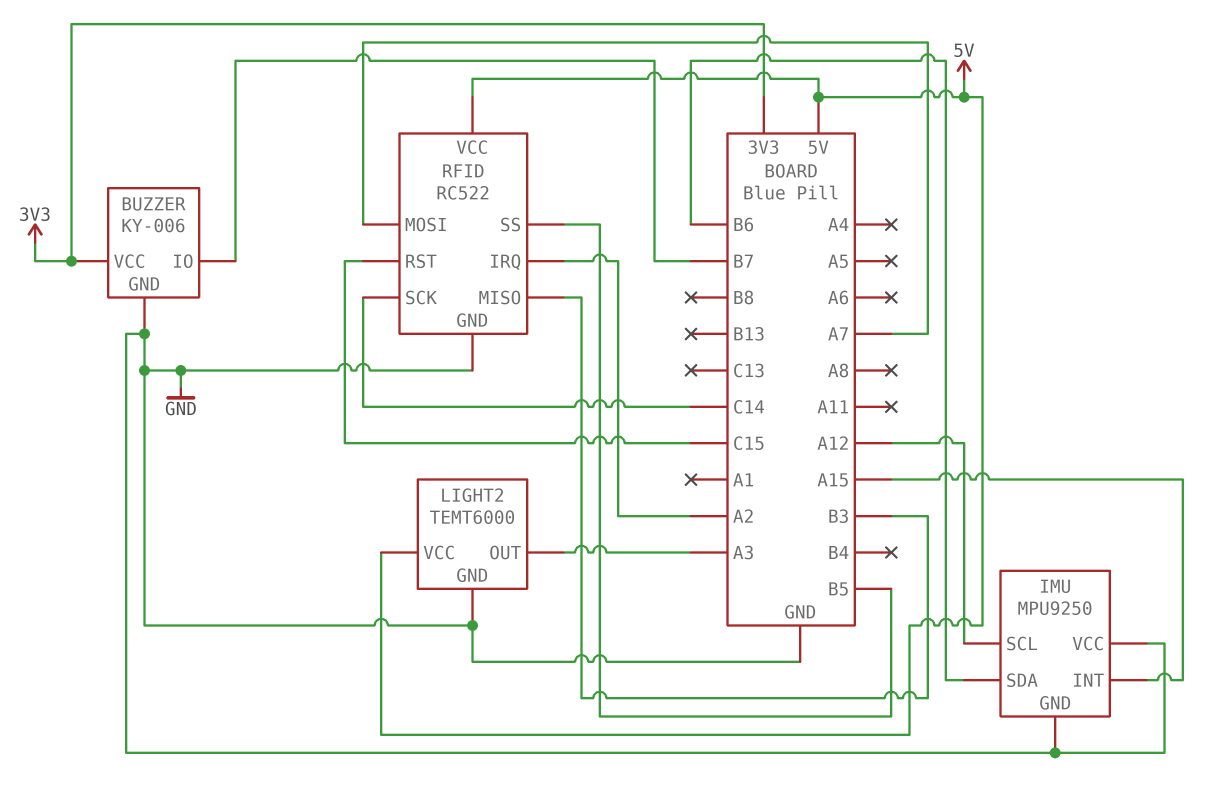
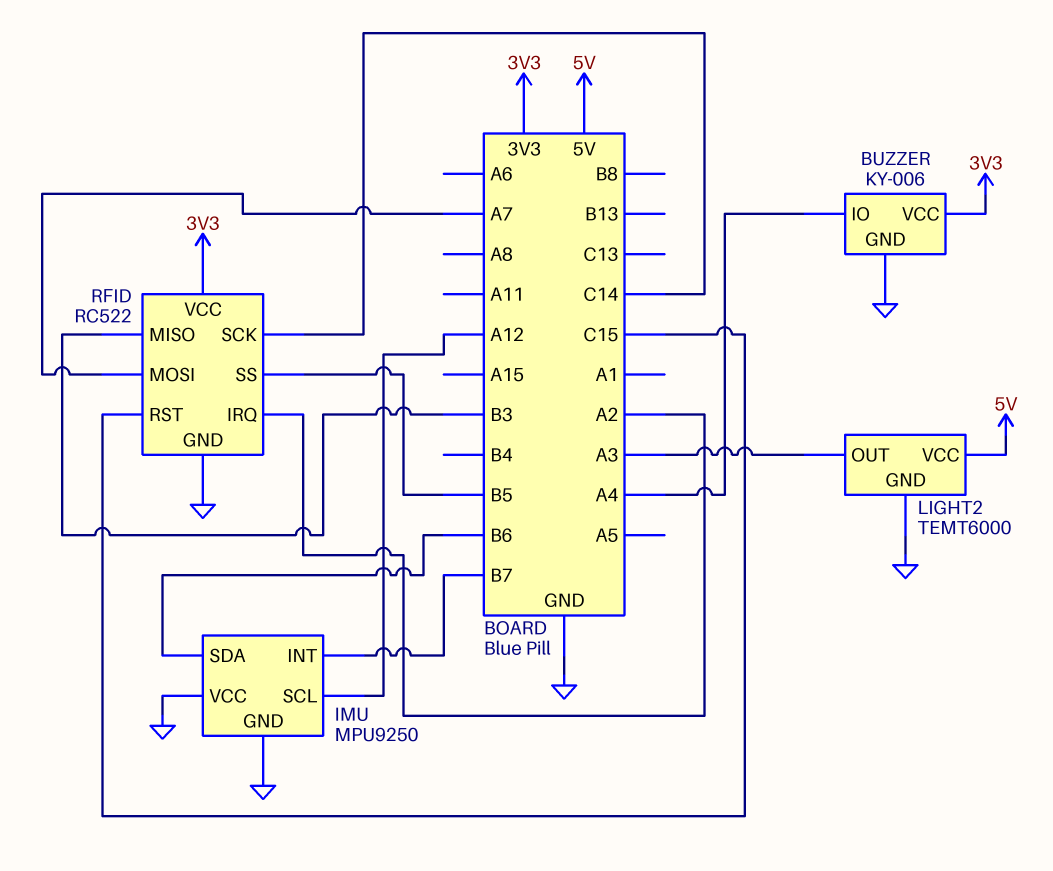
BUZZER pin IO: B7 -> A4
IMU pin INT: A15 -> B7
RFID pin VCC: 5V -> 3V3

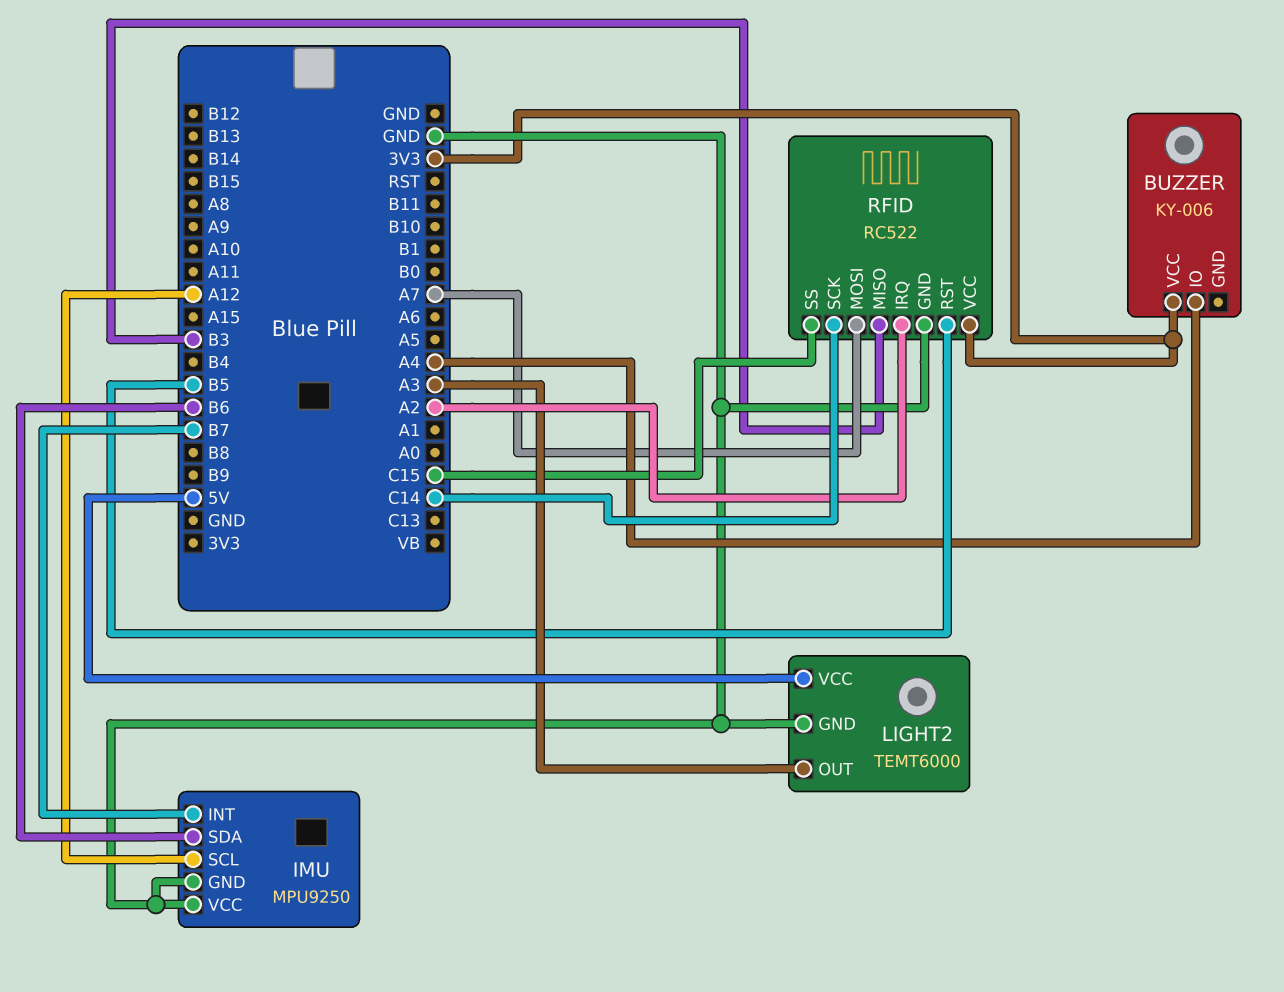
BUZZER pin GND: GND -> none
RFID pin RST: C15 -> B5
RFID pin SS: B5 -> C15

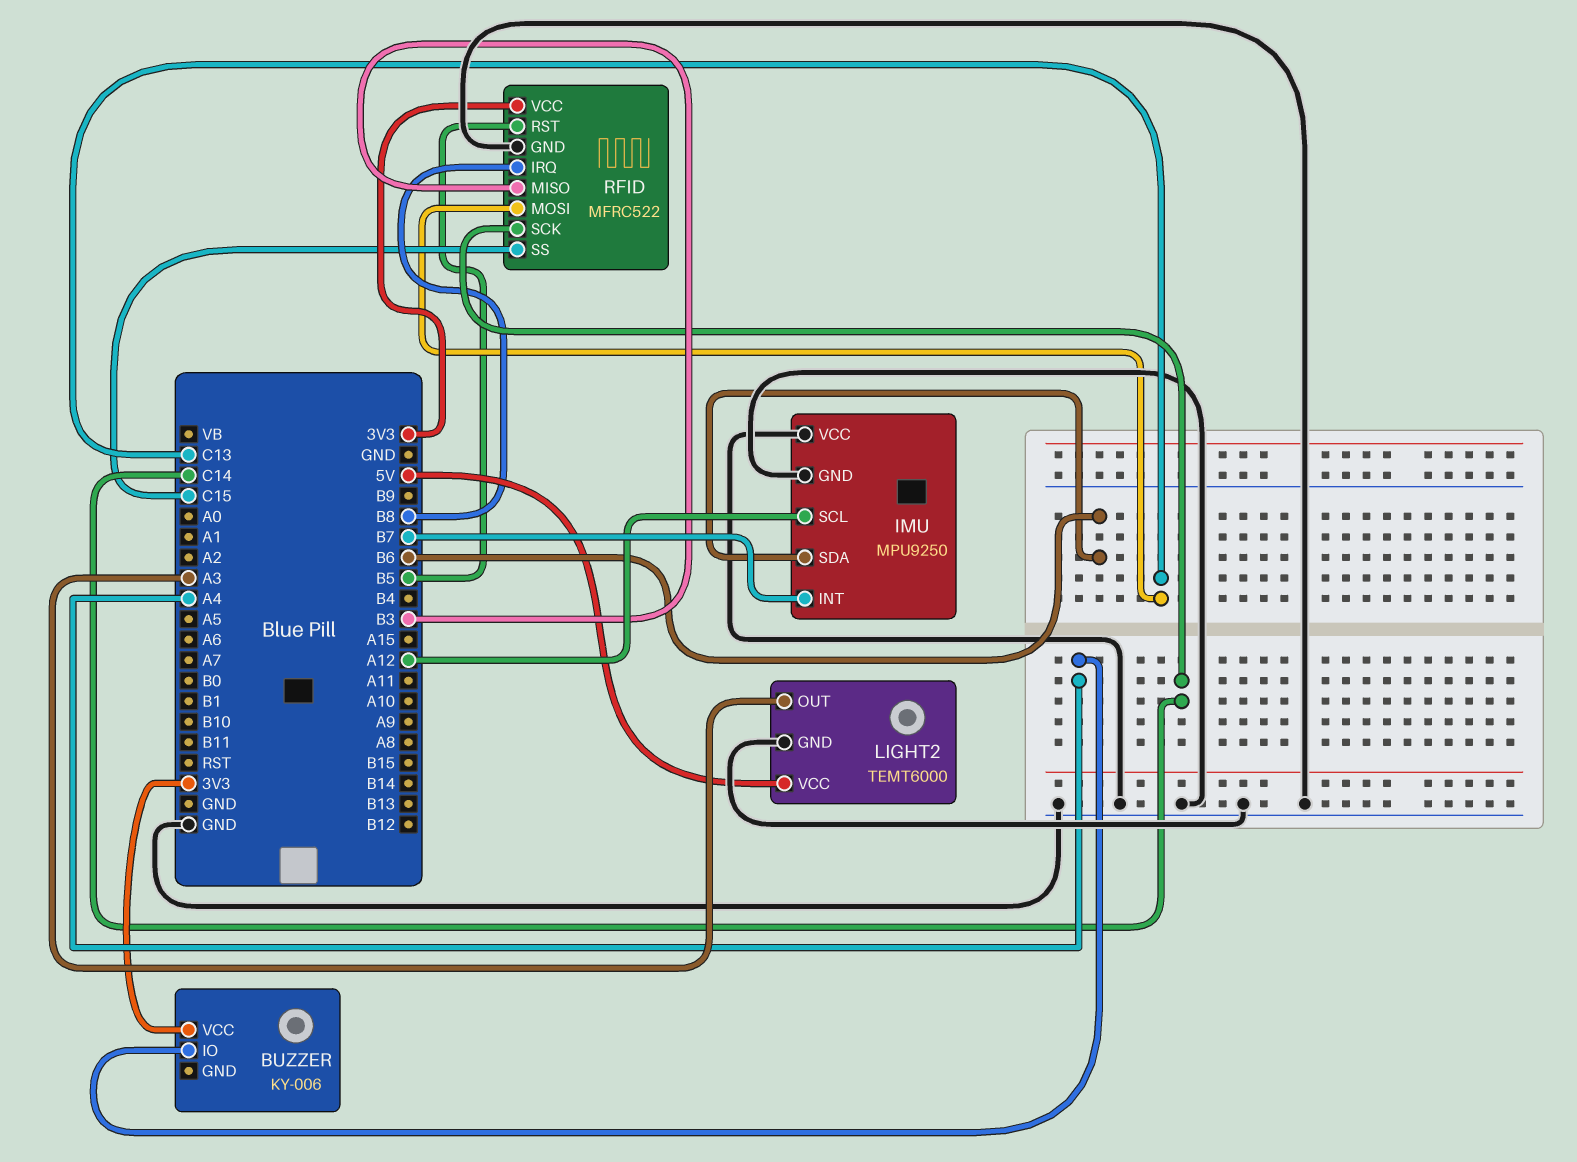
RFID: RC522 -> MFRC522
RFID pin IRQ: A2 -> B8
RFID pin MOSI: A7 -> C13

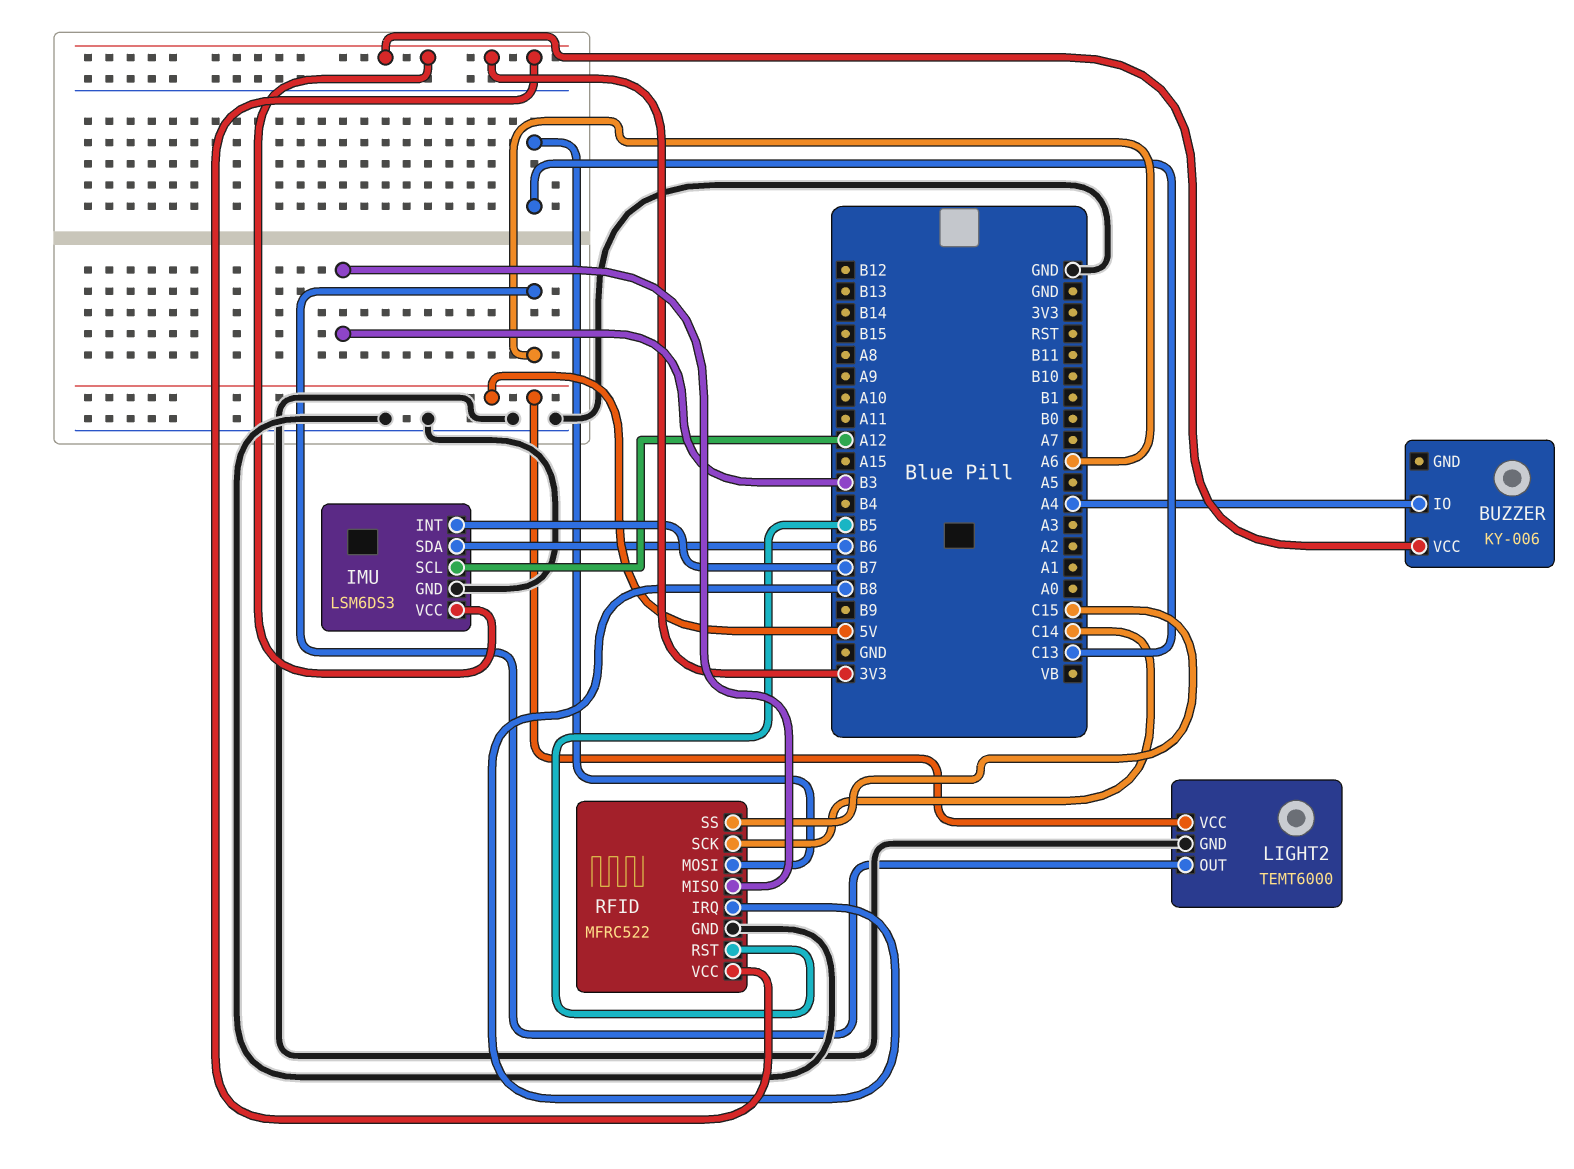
IMU: MPU9250 -> LSM6DS3
IMU pin VCC: GND -> 3V3
LIGHT2 pin OUT: A3 -> A6

